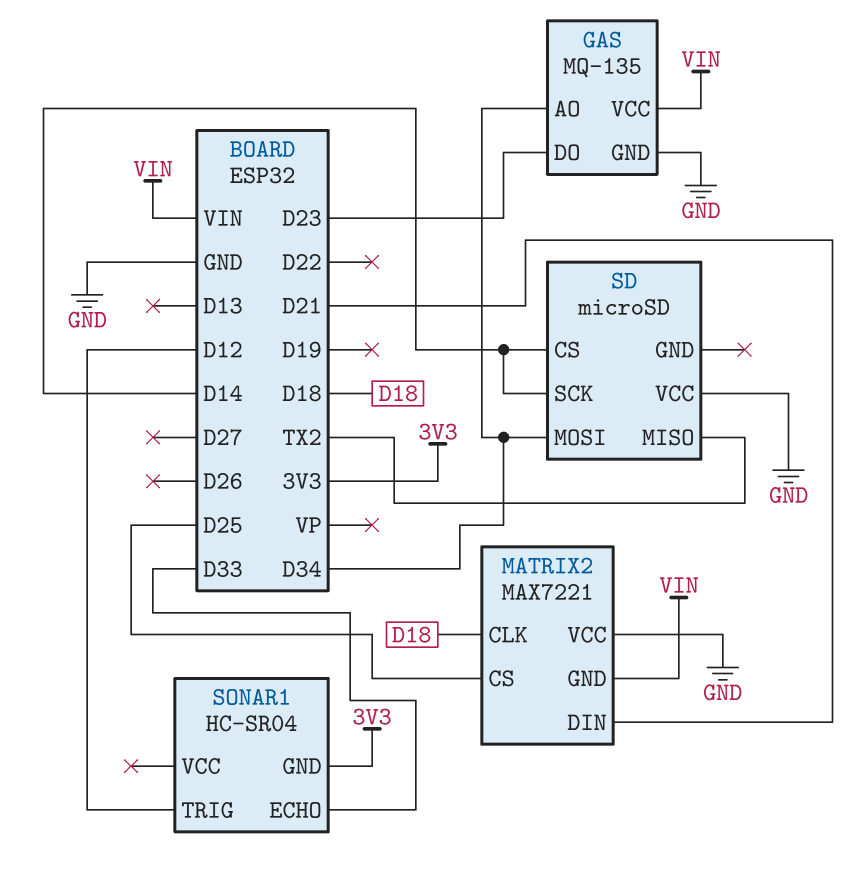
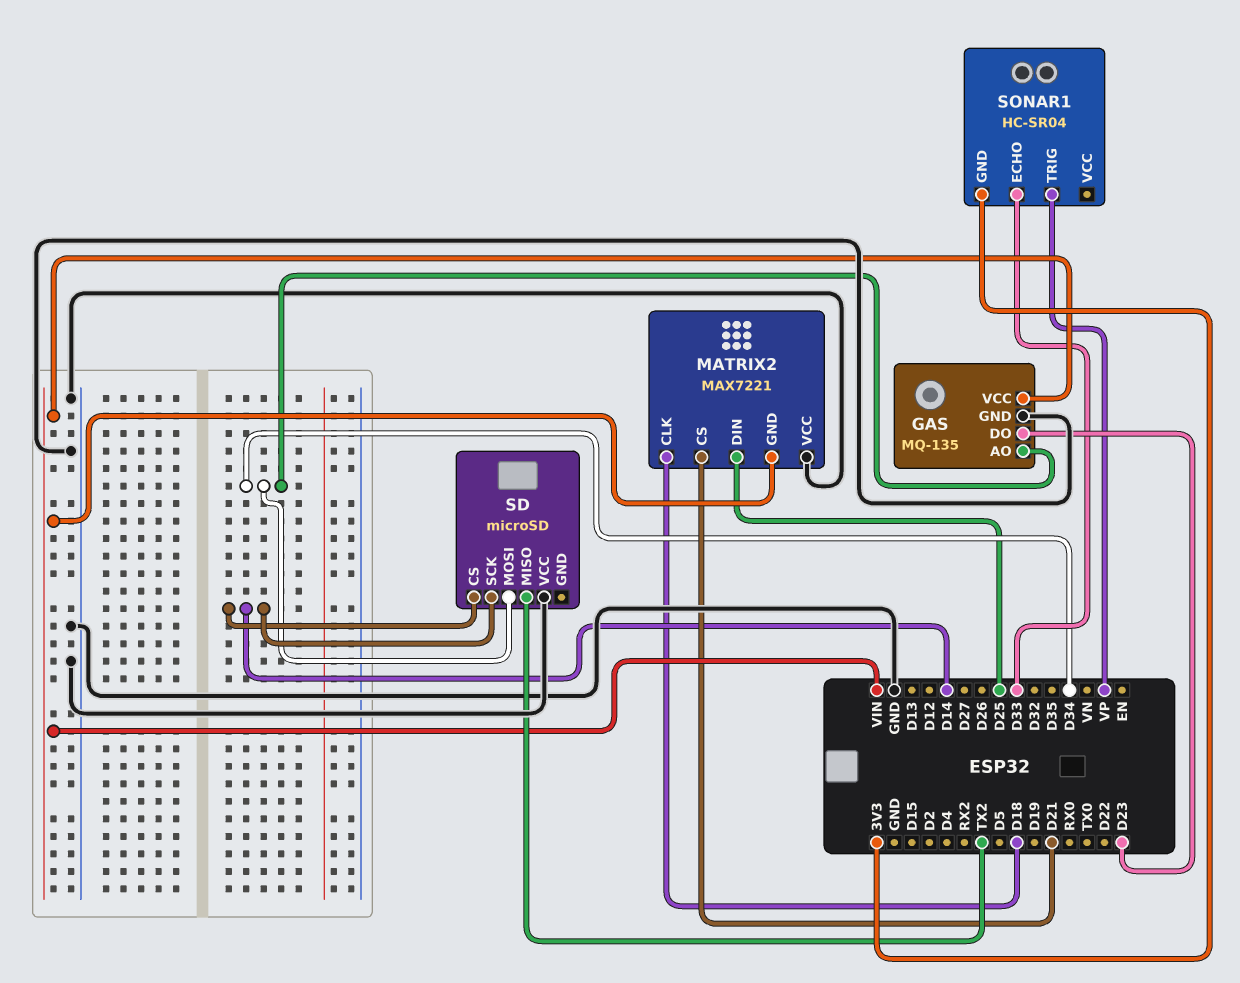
MATRIX2 pin CS: D25 -> D21
MATRIX2 pin DIN: D21 -> D25
SONAR1 pin TRIG: D12 -> VP

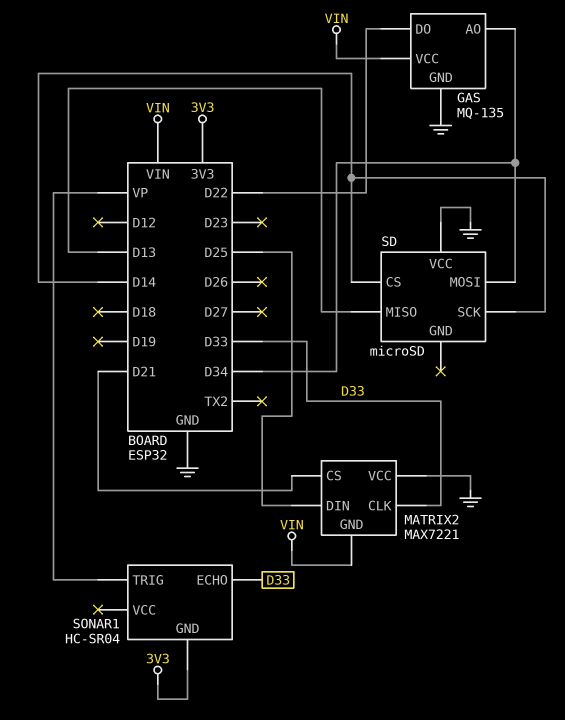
GAS pin DO: D23 -> D22
MATRIX2 pin CLK: D18 -> D33
SD pin MISO: TX2 -> D13

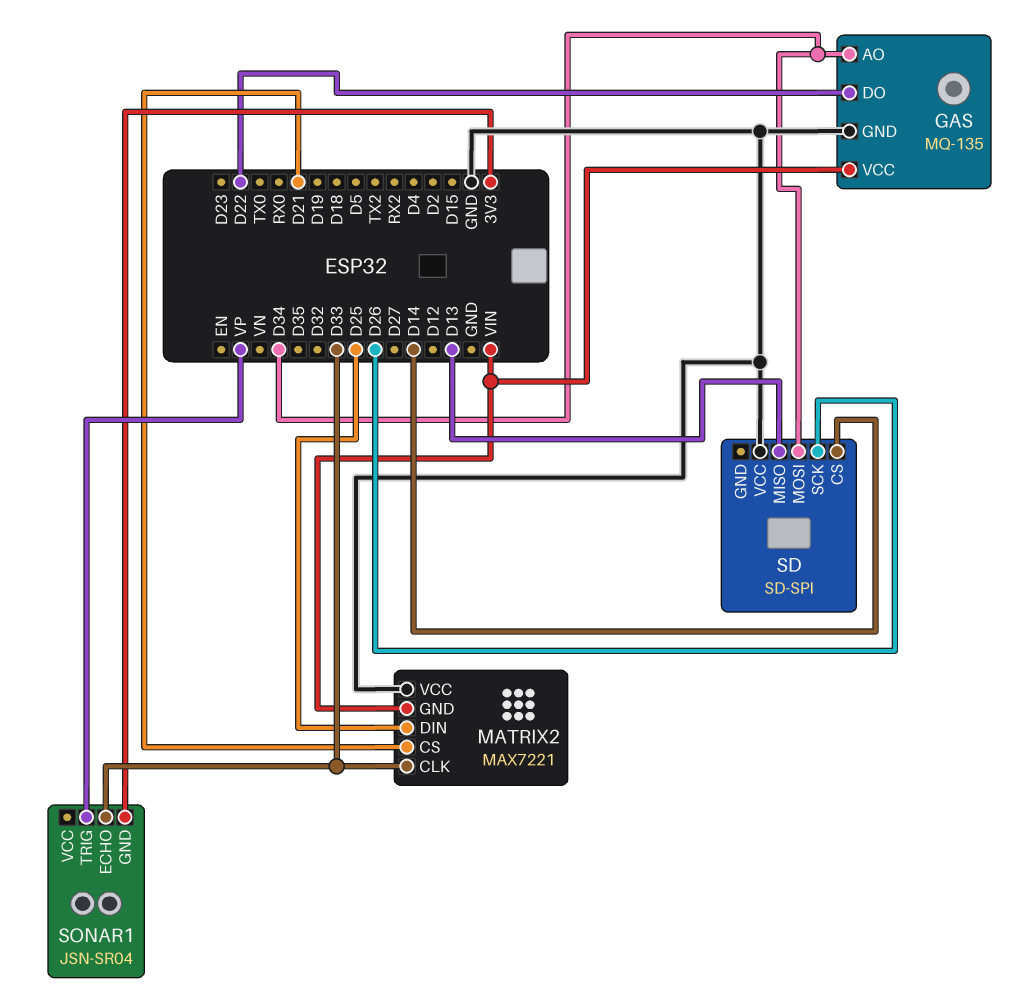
SD: microSD -> SD-SPI
SD pin SCK: D14 -> D26
SONAR1: HC-SR04 -> JSN-SR04

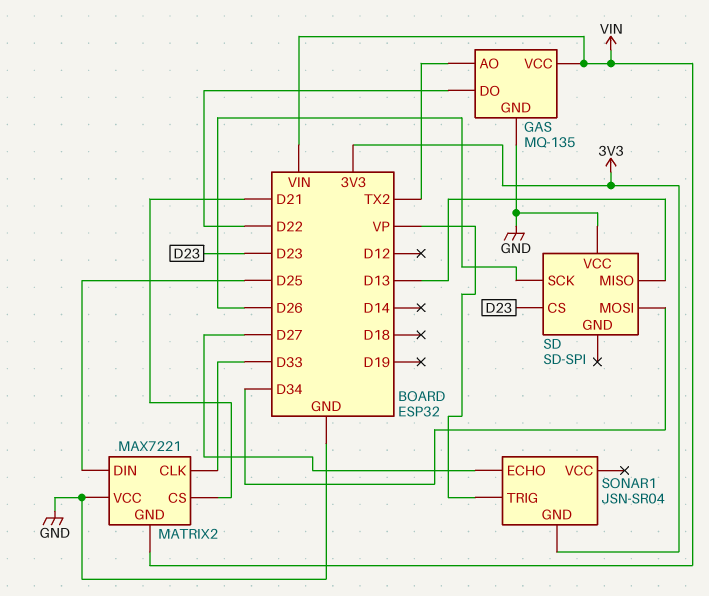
GAS pin AO: D34 -> TX2
SD pin CS: D14 -> D23
SONAR1 pin ECHO: D33 -> D27

